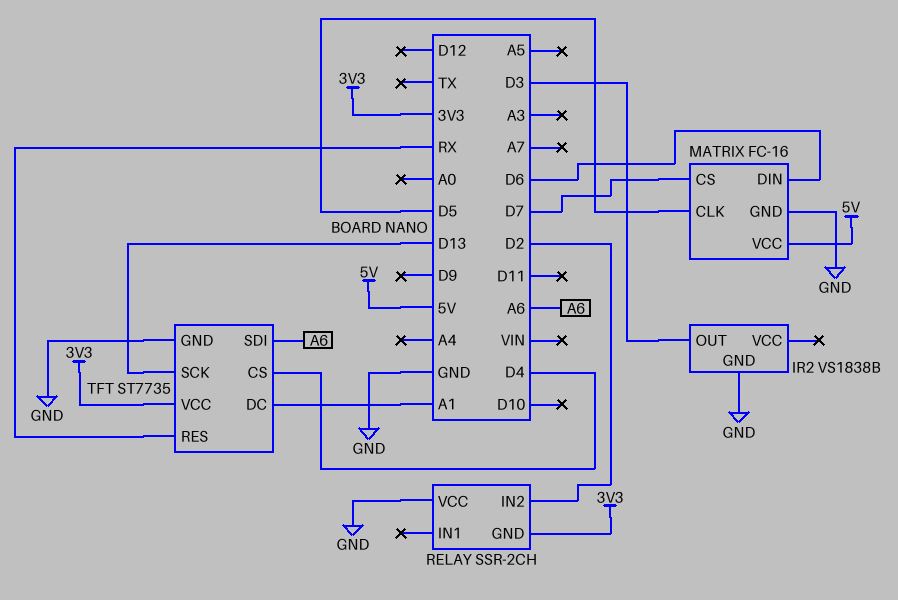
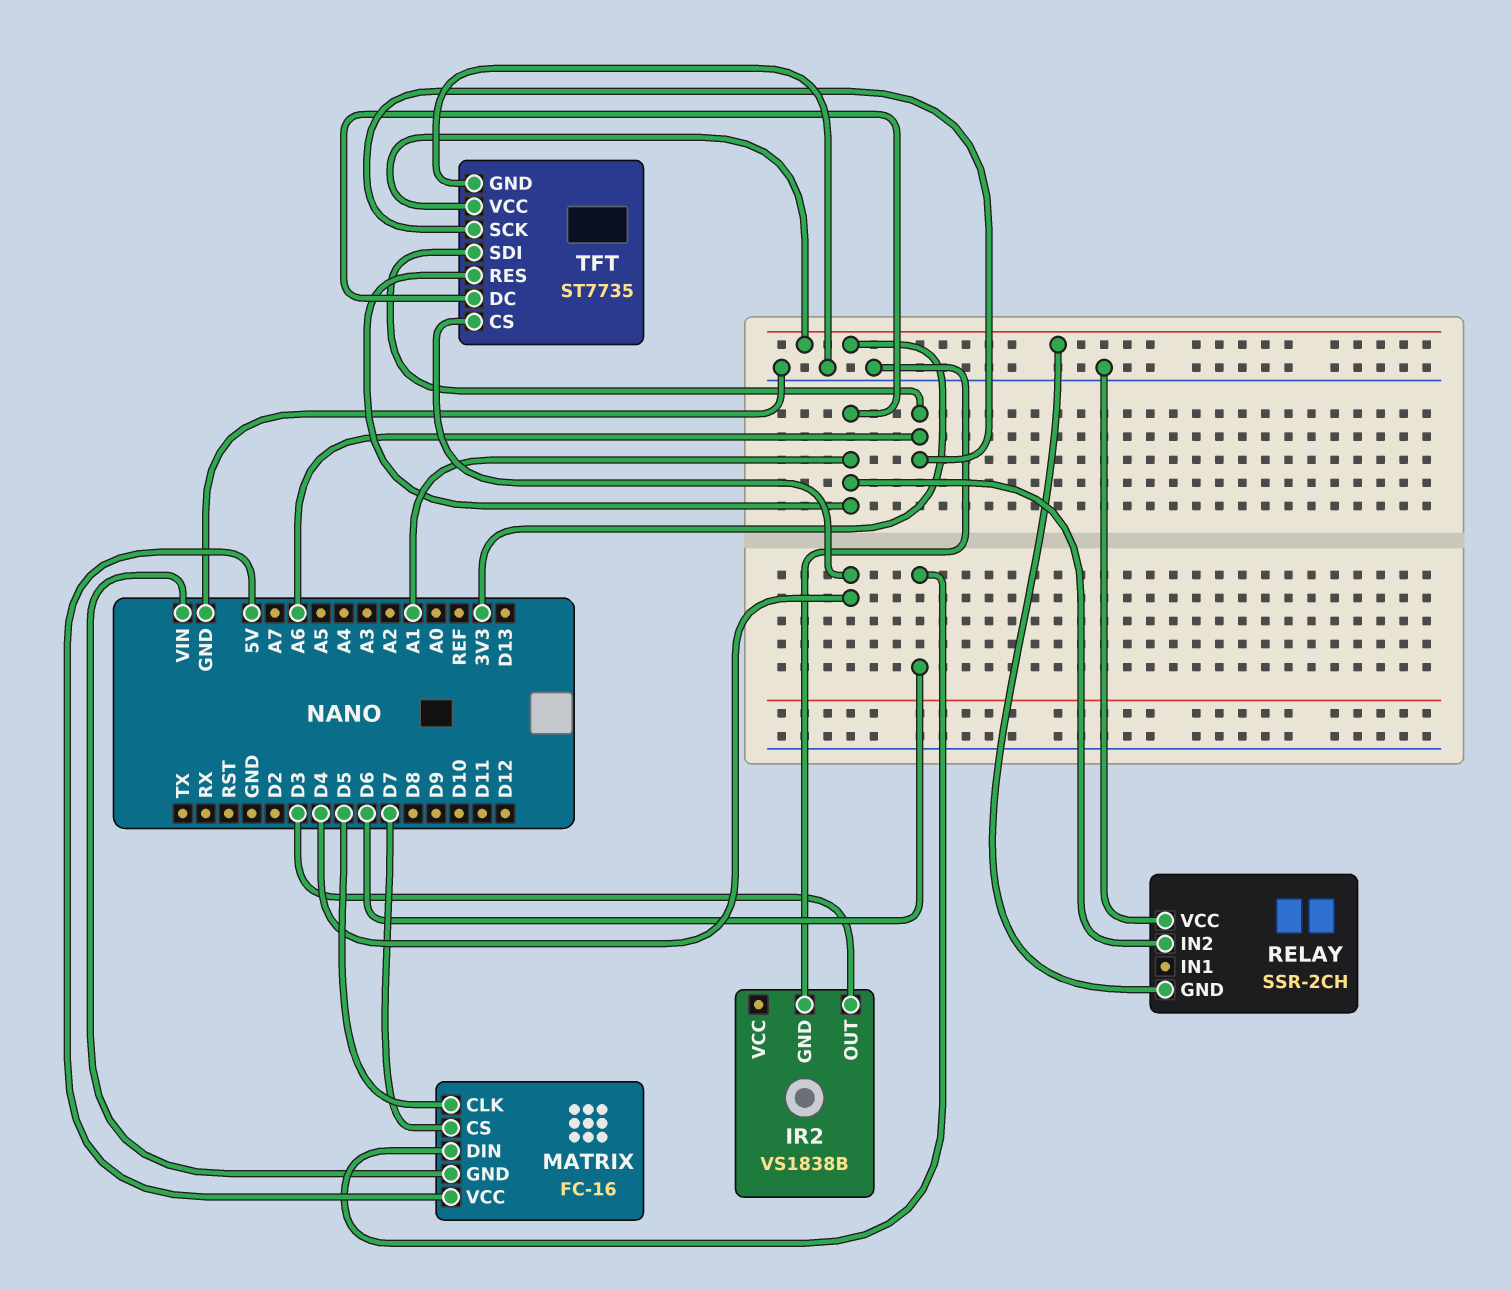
MATRIX pin GND: GND -> VIN
RELAY pin IN2: D2 -> A1
TFT pin RES: RX -> A1
TFT pin SCK: D13 -> A6

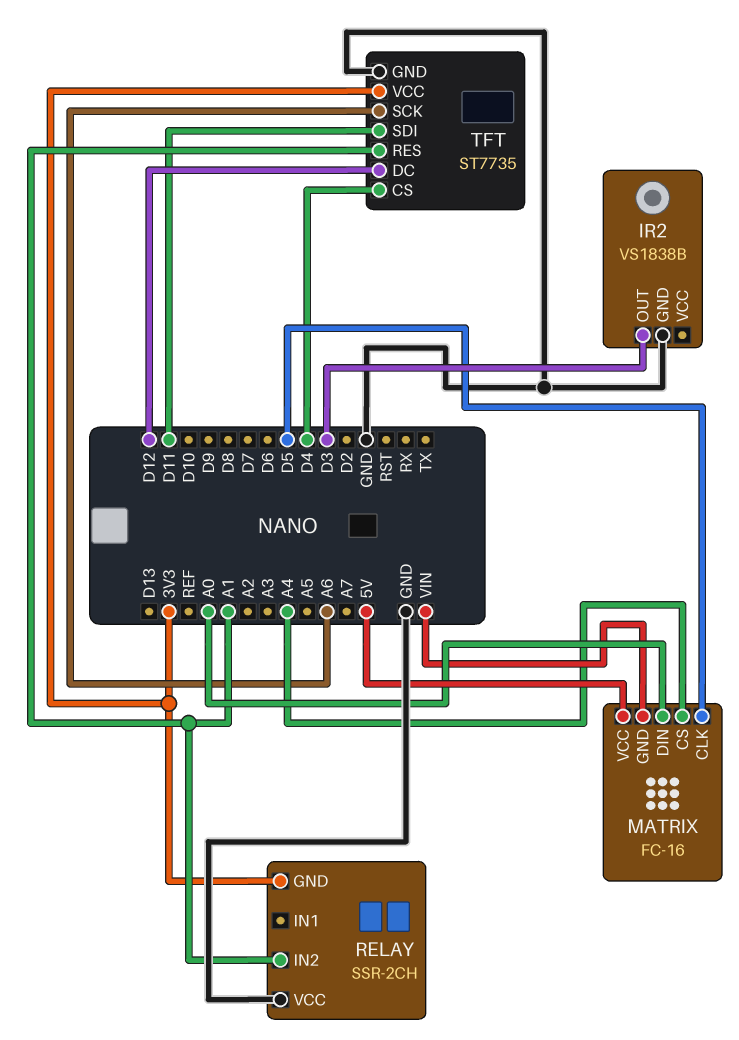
MATRIX pin CS: D7 -> A4
MATRIX pin DIN: D6 -> A0
TFT pin DC: A1 -> D12
TFT pin SDI: A6 -> D11

